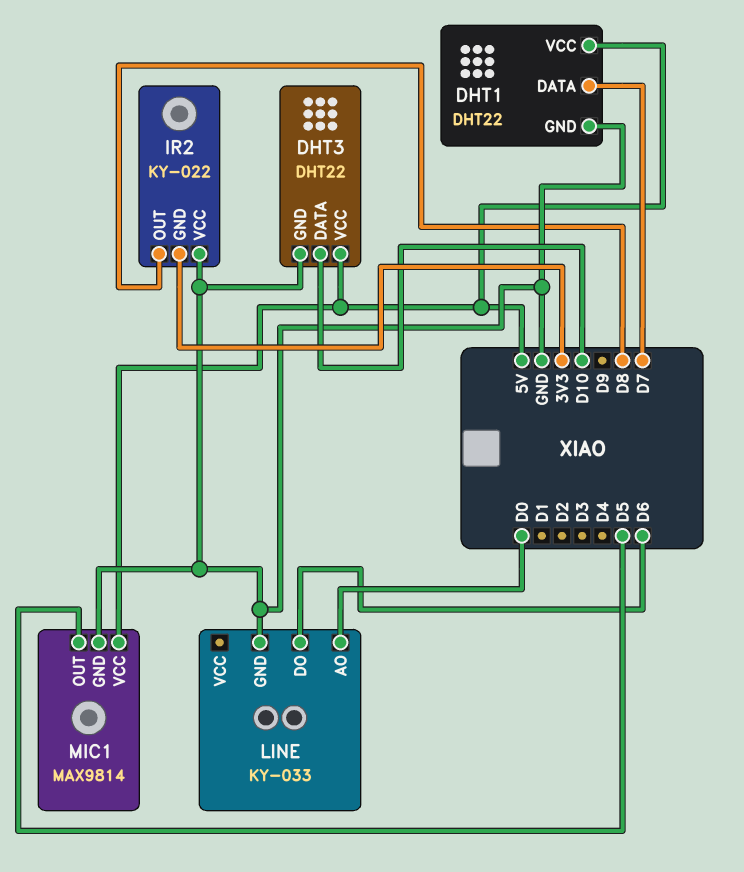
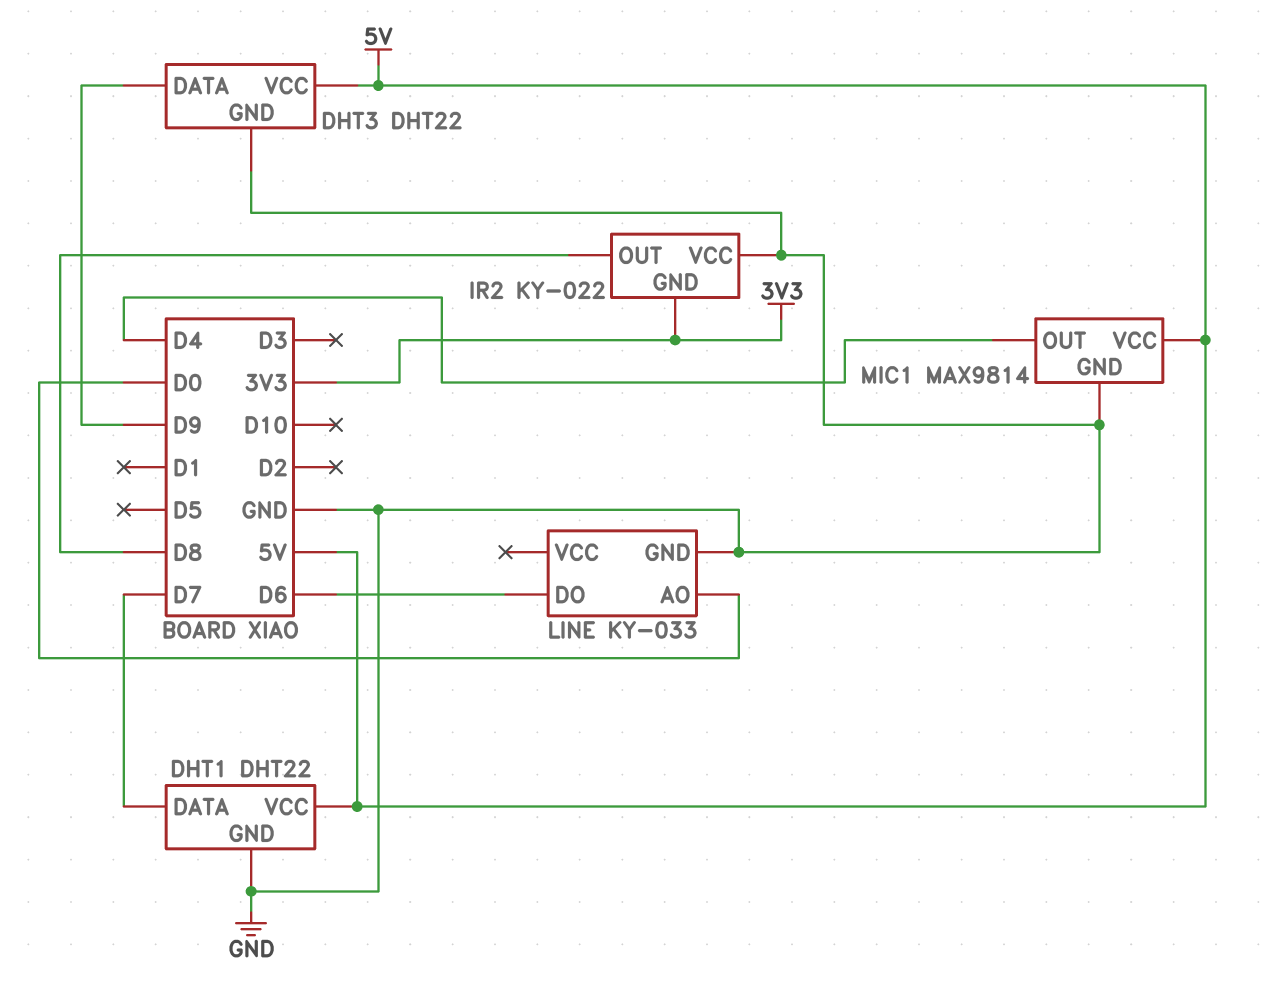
DHT3 pin DATA: D10 -> D9
MIC1 pin OUT: D5 -> D4

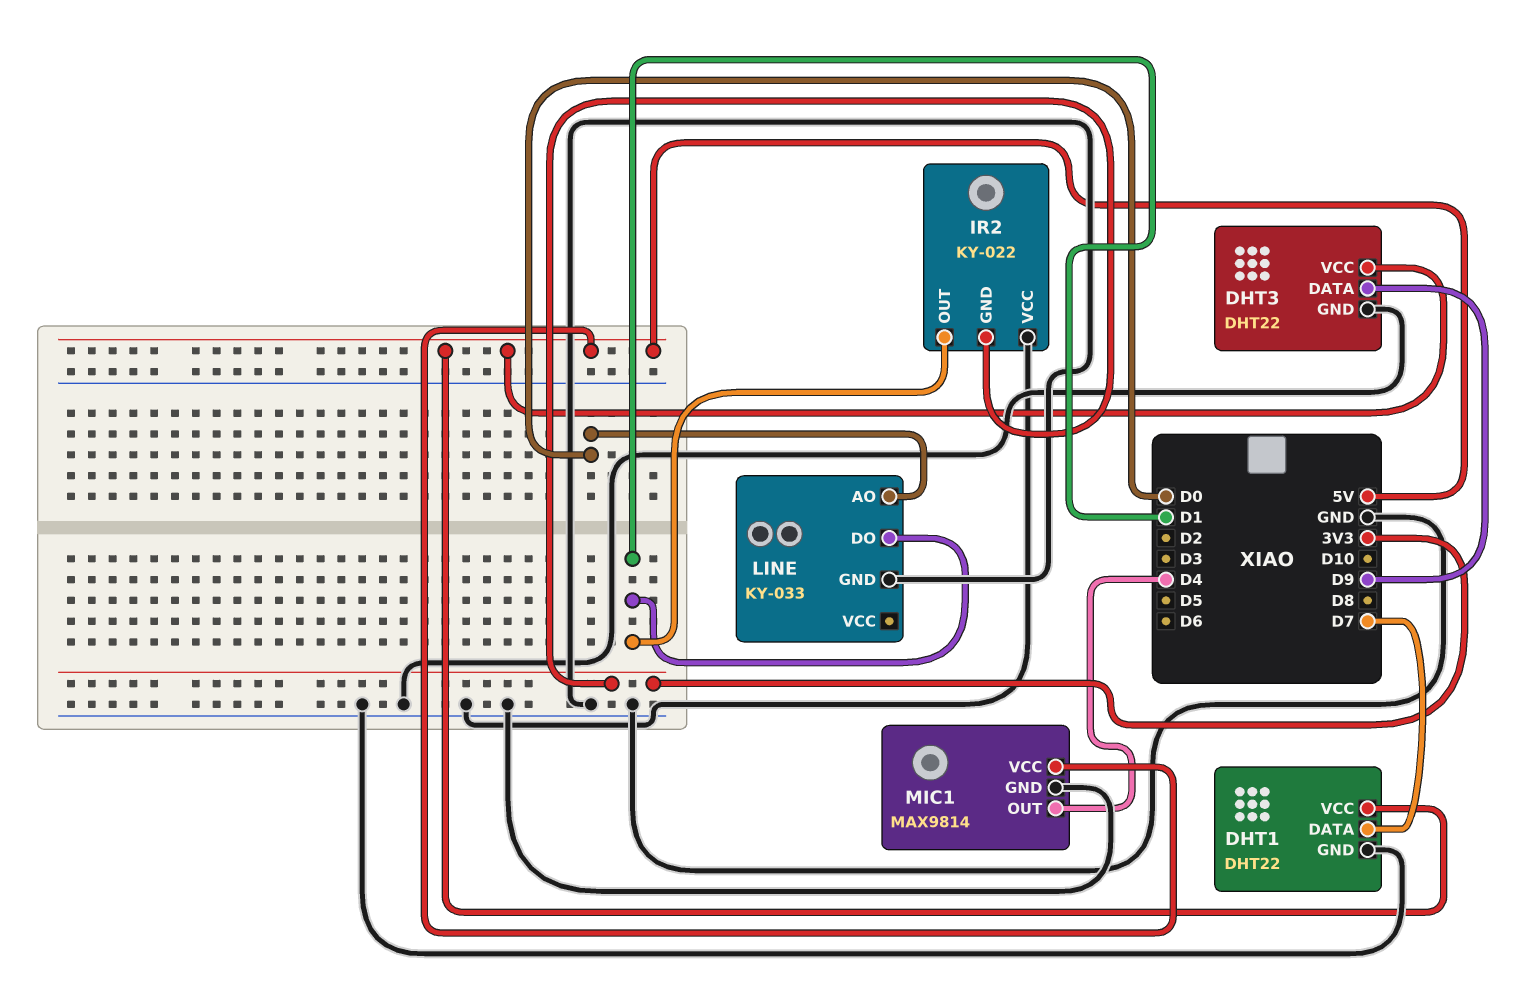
IR2 pin OUT: D8 -> D1
LINE pin DO: D6 -> D1

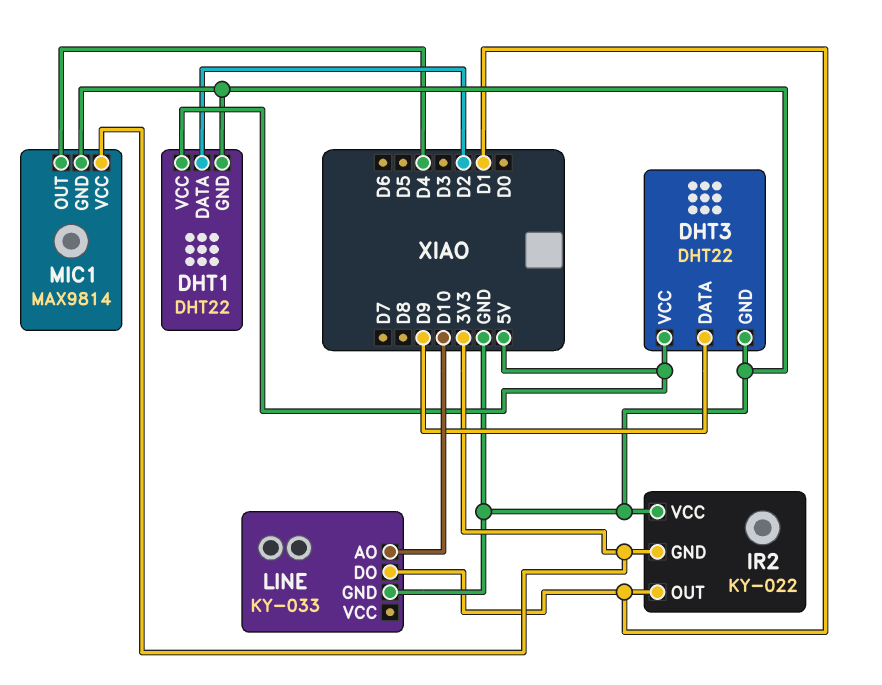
DHT1 pin DATA: D7 -> D2
LINE pin AO: D0 -> D10
MIC1 pin VCC: 5V -> 3V3

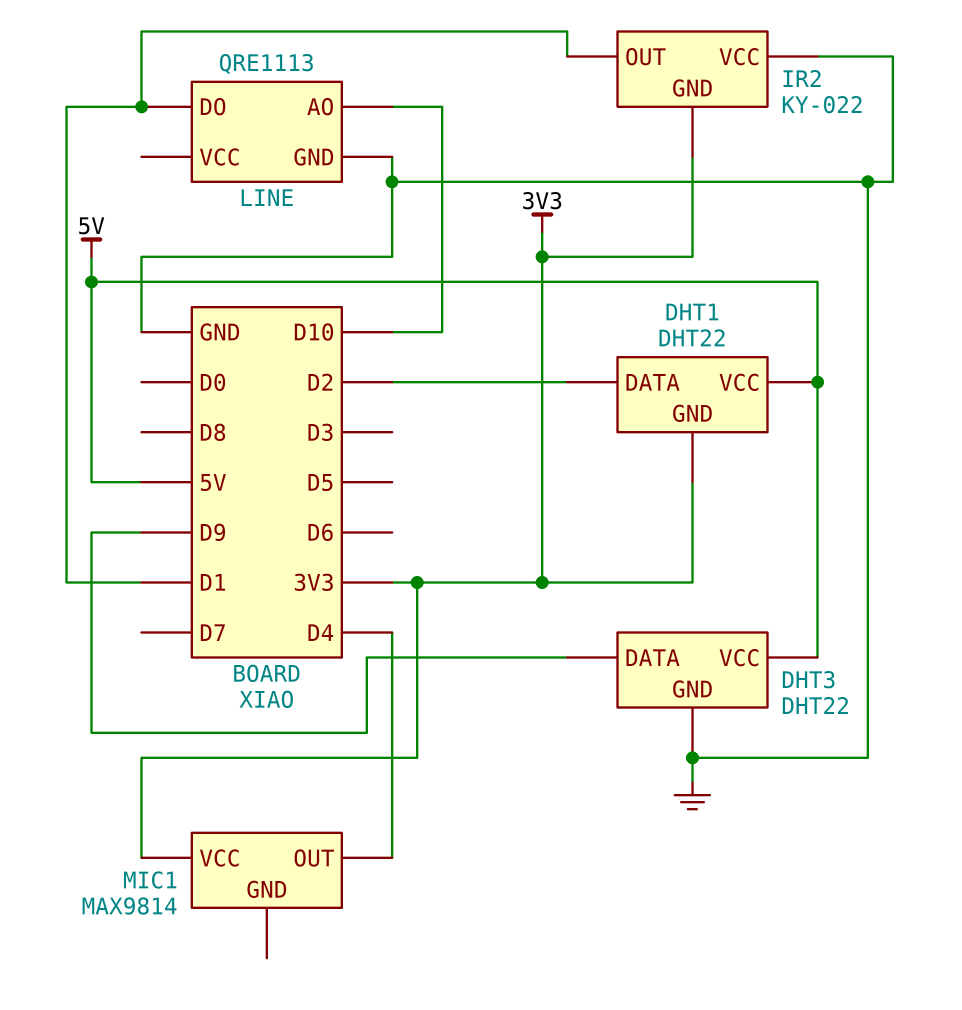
DHT1 pin GND: GND -> 3V3
LINE: KY-033 -> QRE1113
MIC1 pin GND: GND -> none

